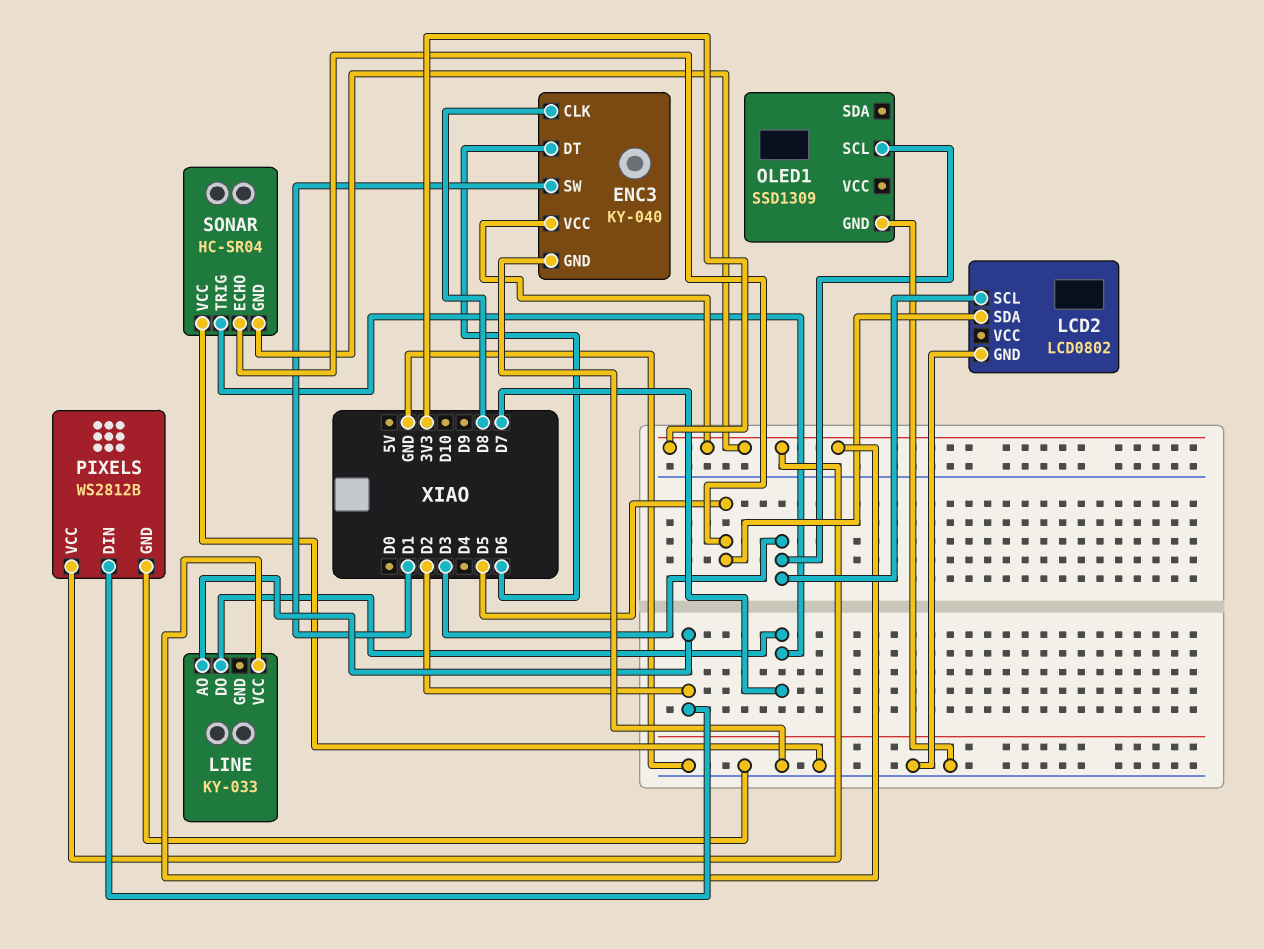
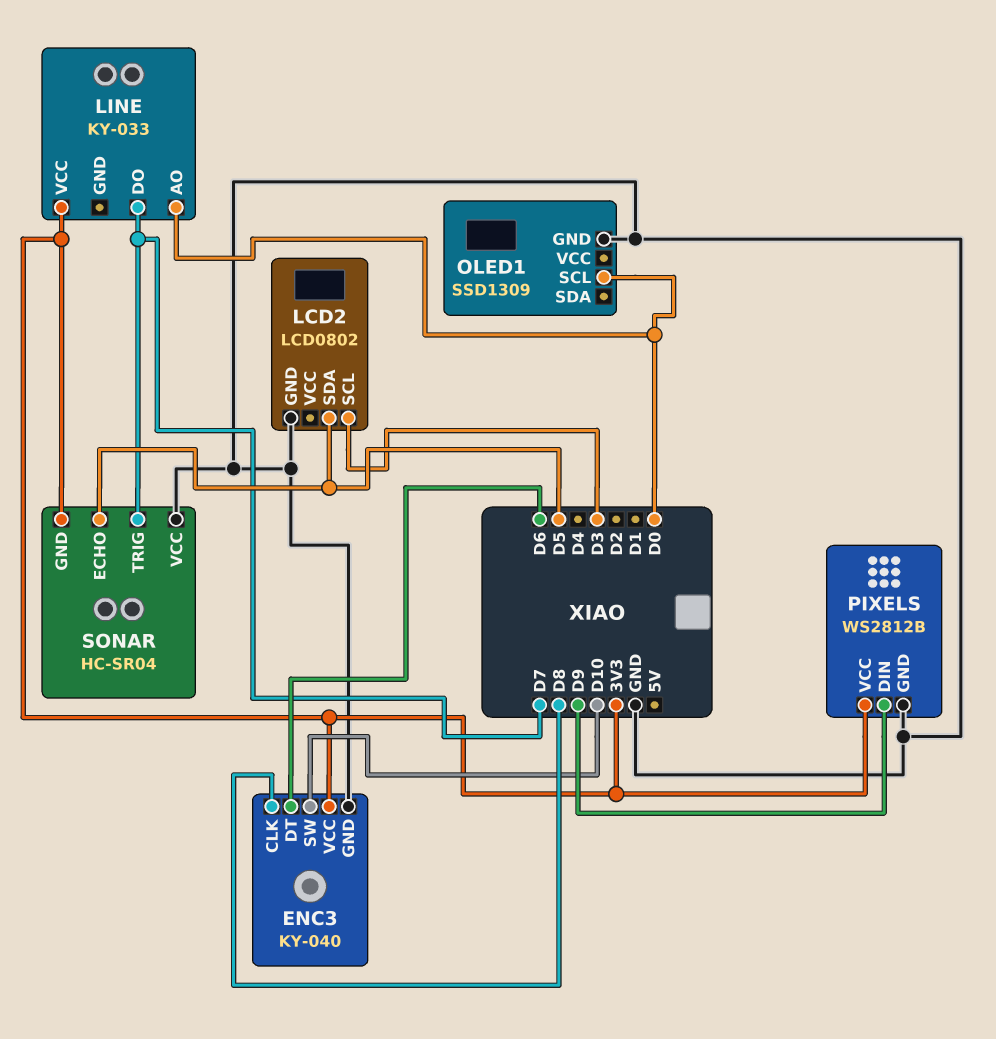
ENC3 pin SW: D1 -> D10
LINE pin AO: D2 -> D0
OLED1 pin SCL: D3 -> D0
PIXELS pin DIN: D2 -> D9

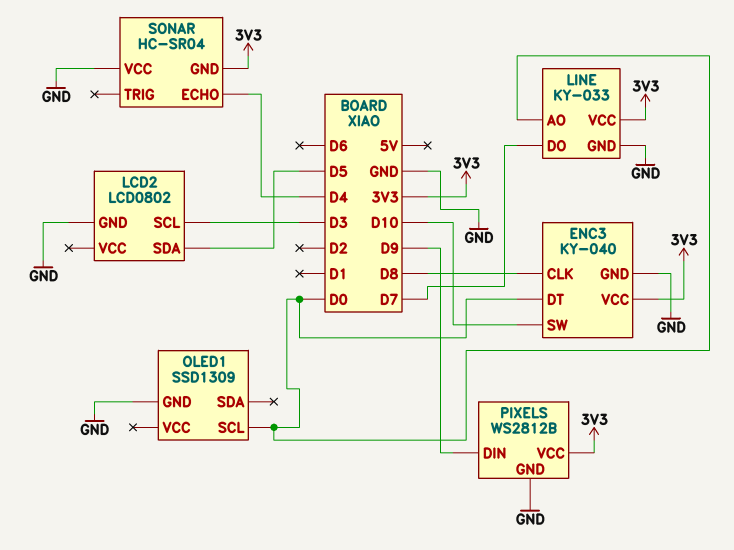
ENC3 pin DT: D6 -> D0
LINE pin GND: none -> GND
SONAR pin ECHO: D5 -> D4
SONAR pin TRIG: D7 -> none

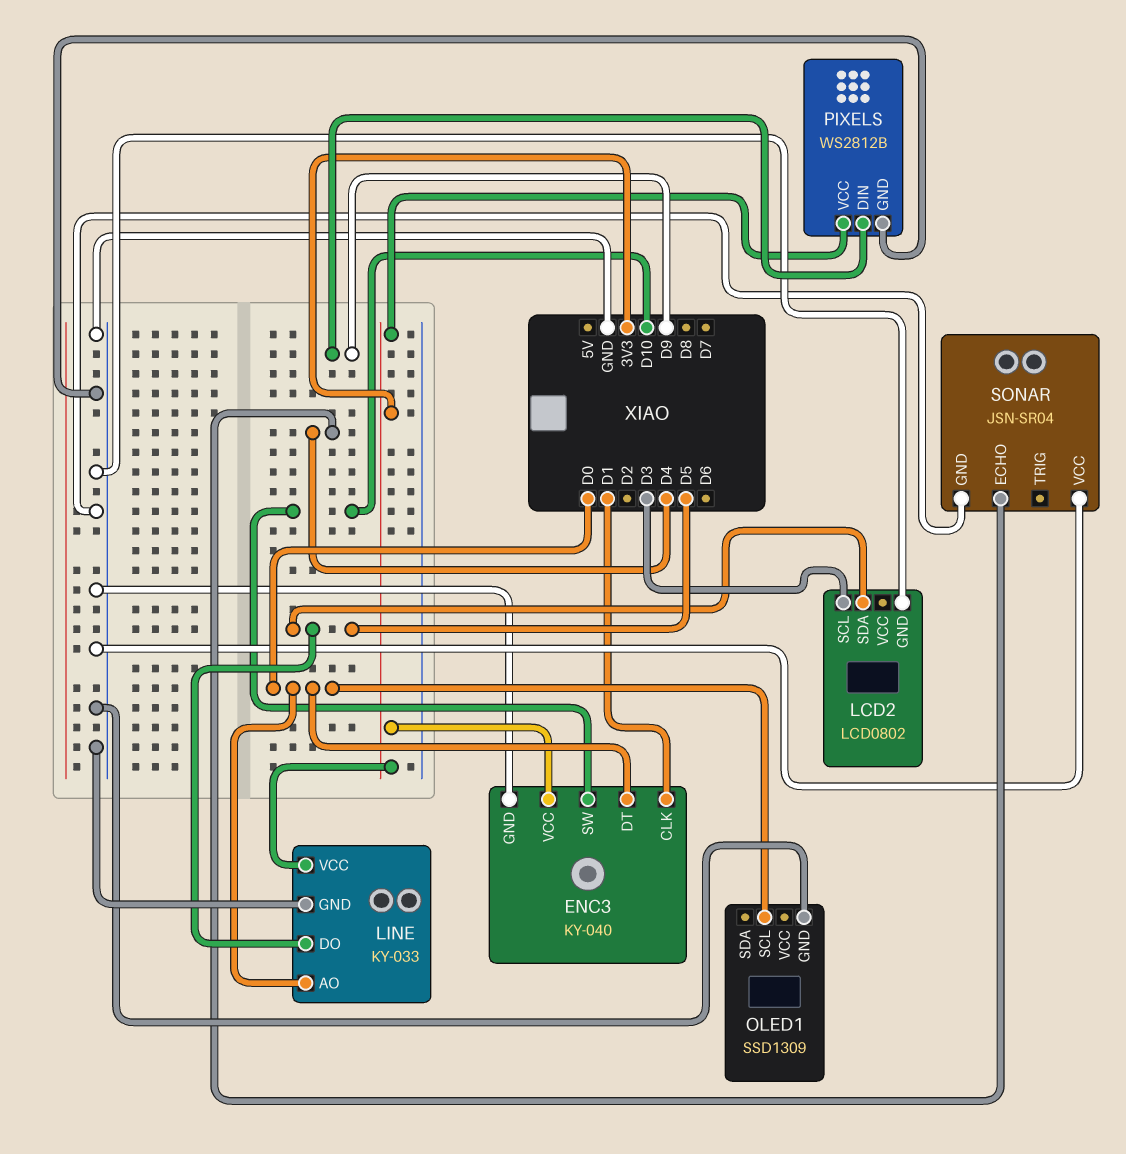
ENC3 pin CLK: D8 -> D1
LINE pin DO: D7 -> D5
SONAR: HC-SR04 -> JSN-SR04
SONAR pin GND: 3V3 -> GND

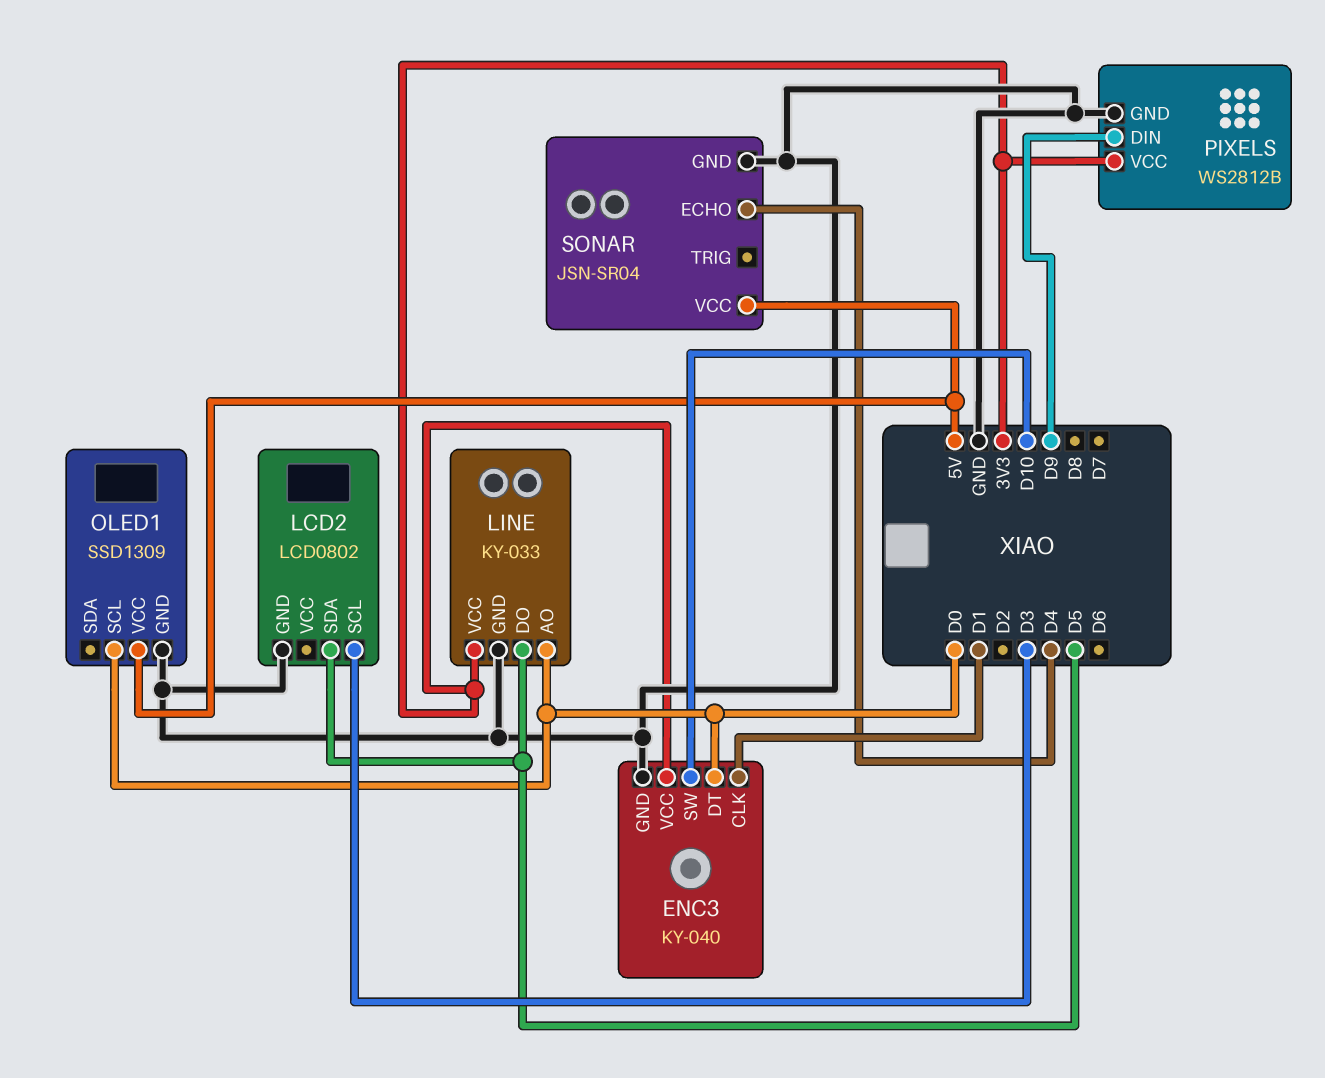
OLED1 pin VCC: none -> 5V
SONAR pin VCC: GND -> 5V

